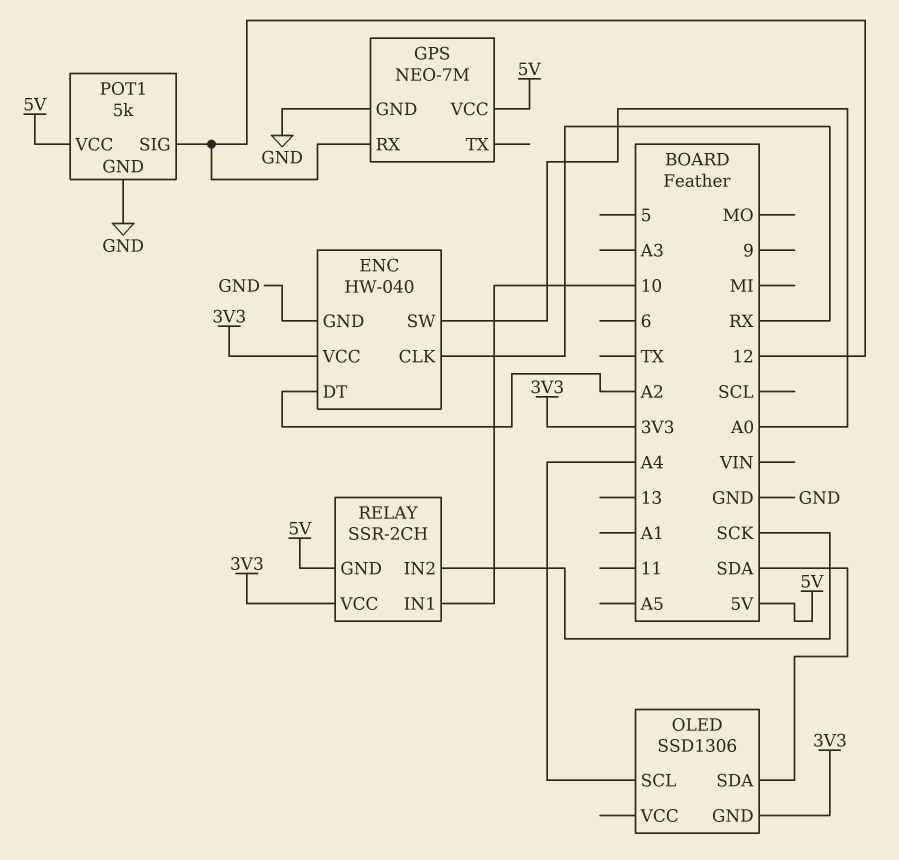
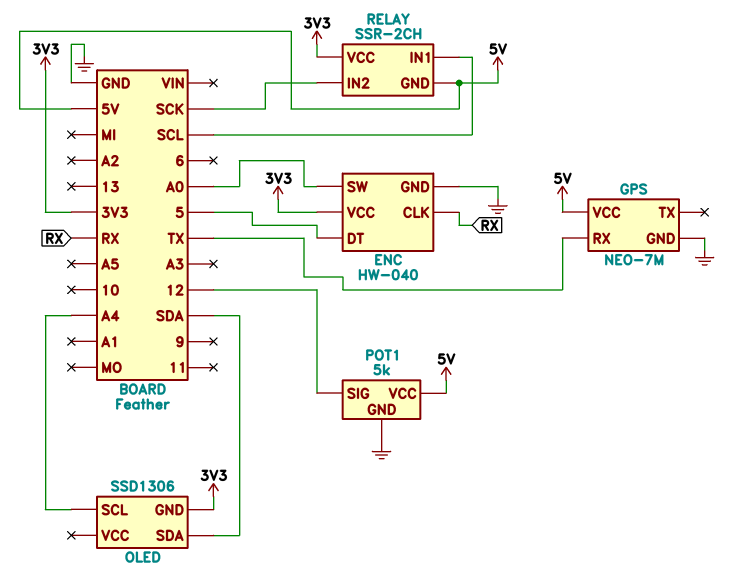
ENC pin DT: A2 -> 5
GPS pin RX: 12 -> TX
RELAY pin IN1: 10 -> SCL

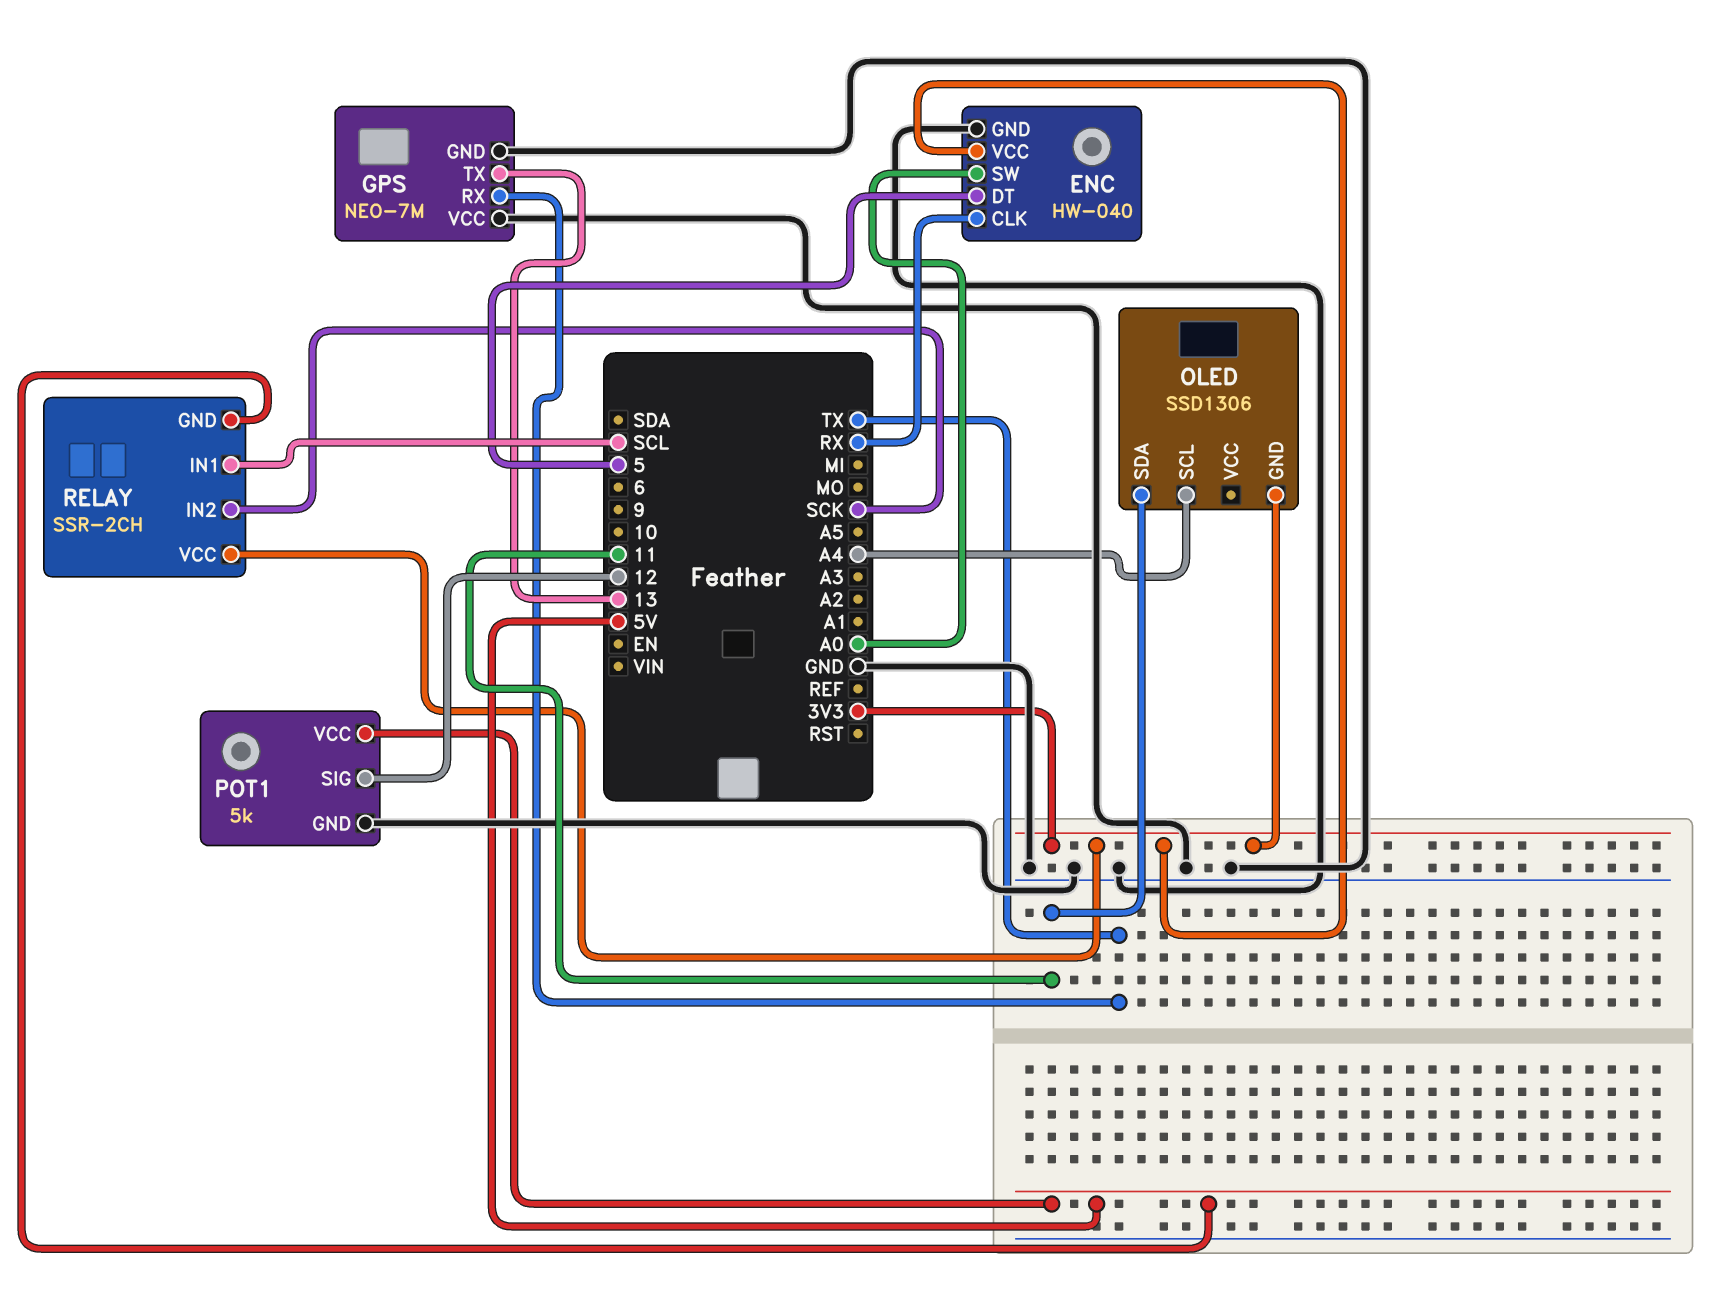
GPS pin TX: none -> 13
GPS pin VCC: 5V -> GND
OLED pin SDA: SDA -> 11

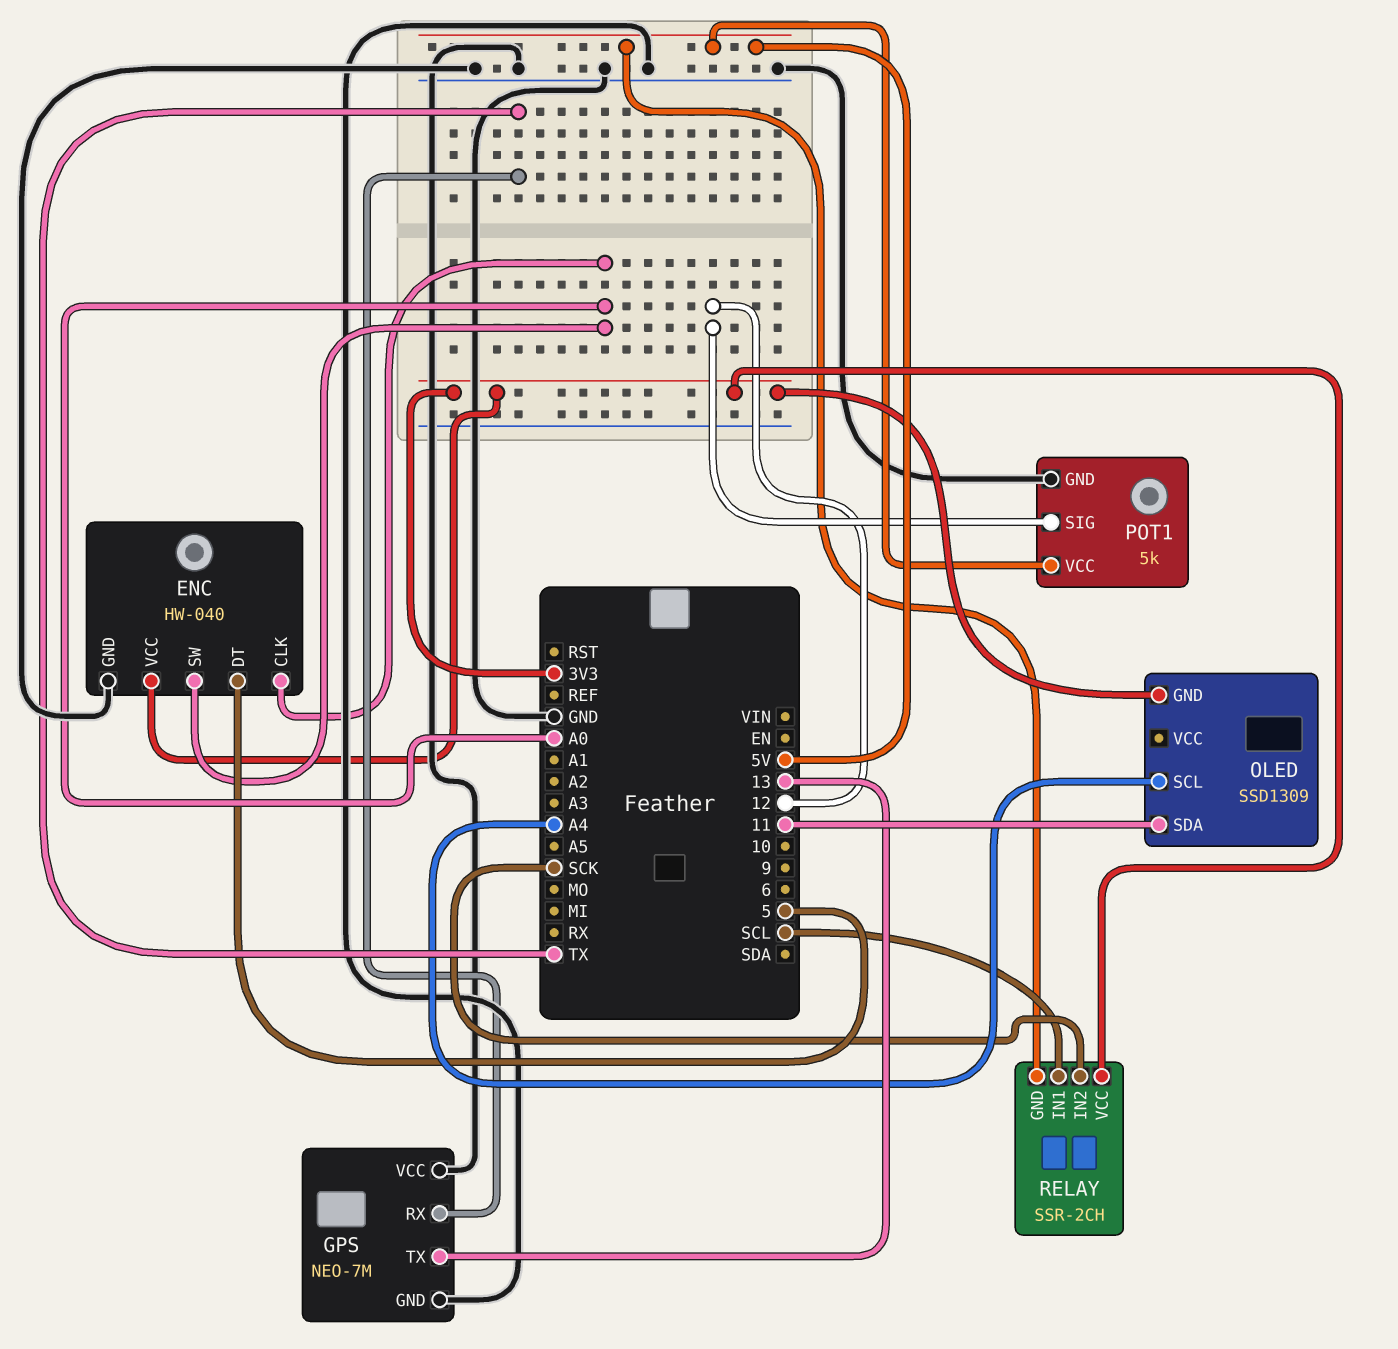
ENC pin CLK: RX -> A0
OLED: SSD1306 -> SSD1309

